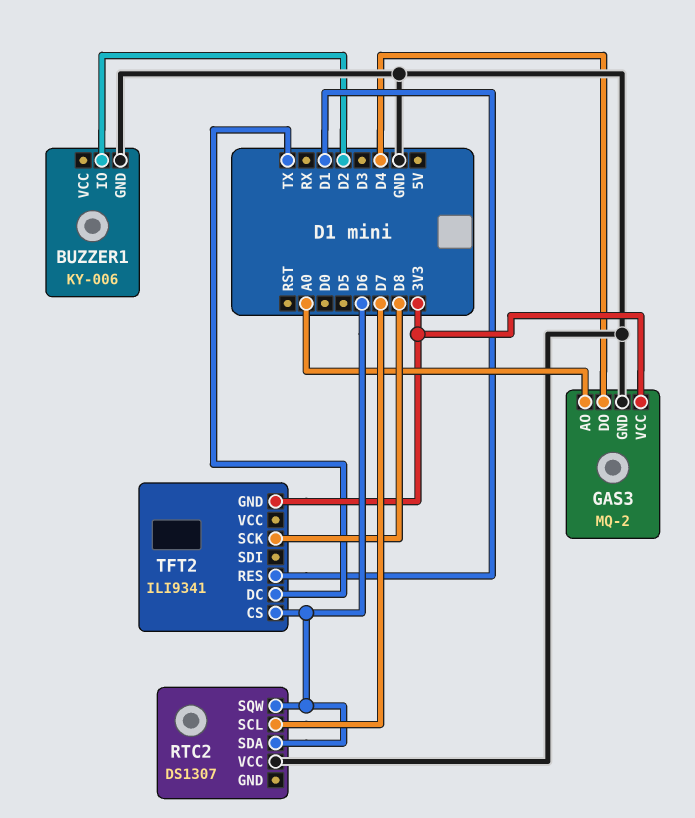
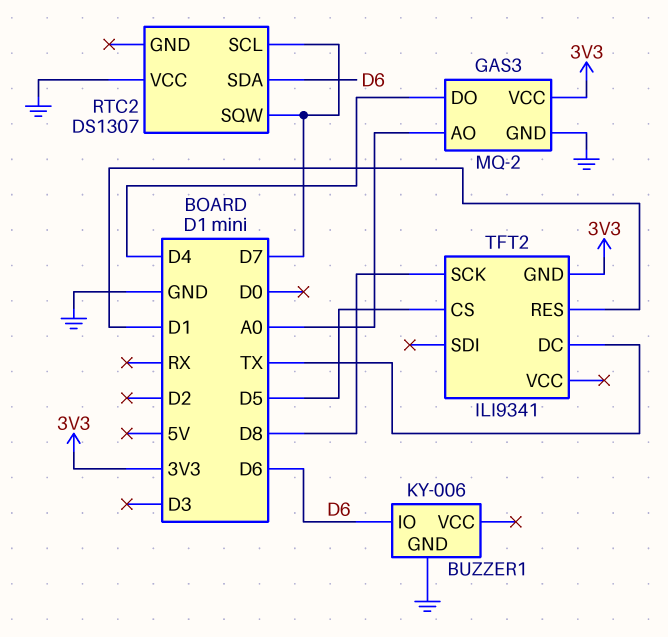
BUZZER1 pin IO: D2 -> D6
RTC2 pin SQW: D6 -> D7
TFT2 pin CS: D6 -> D5

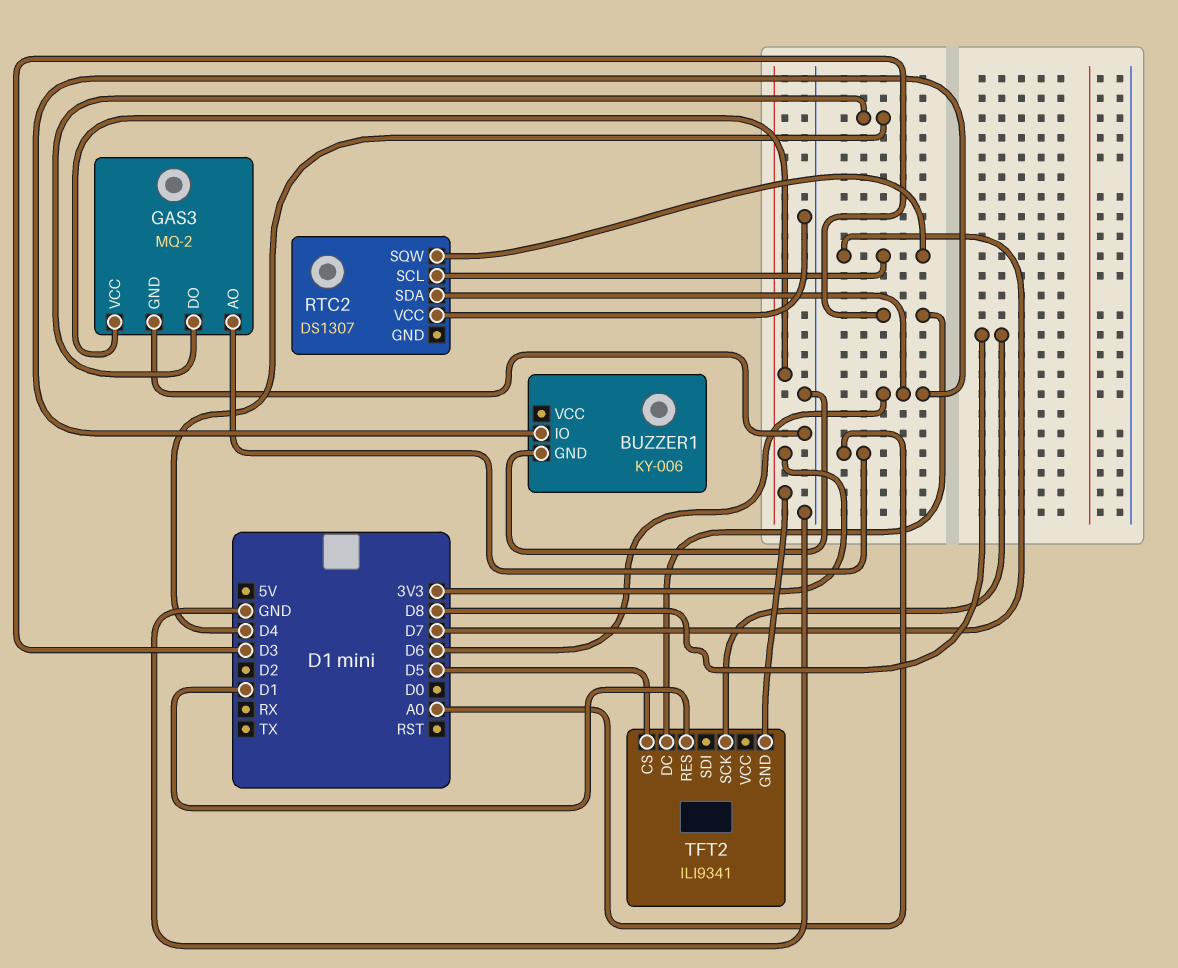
TFT2 pin DC: TX -> D3

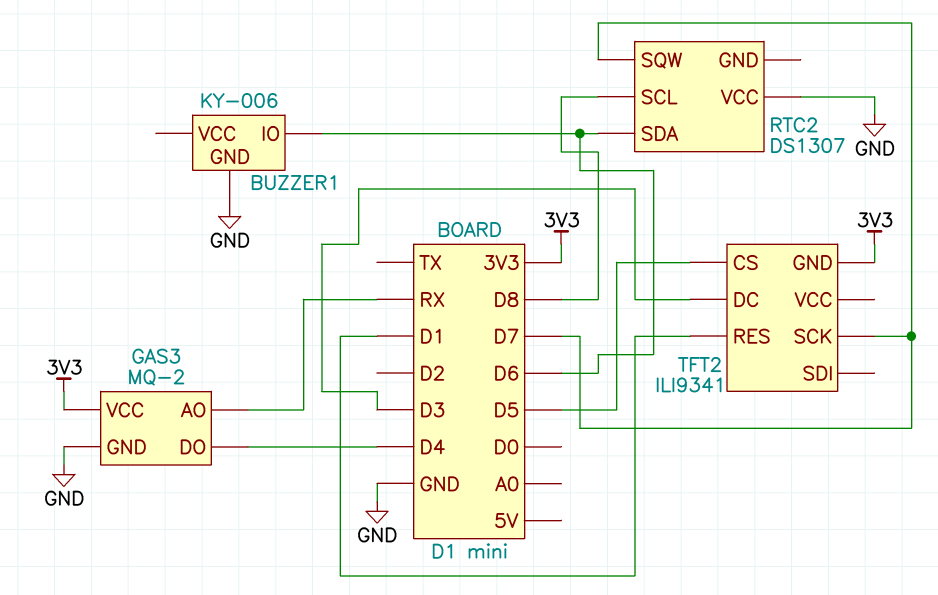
GAS3 pin AO: A0 -> RX
RTC2 pin SCL: D7 -> D8
TFT2 pin SCK: D8 -> D7

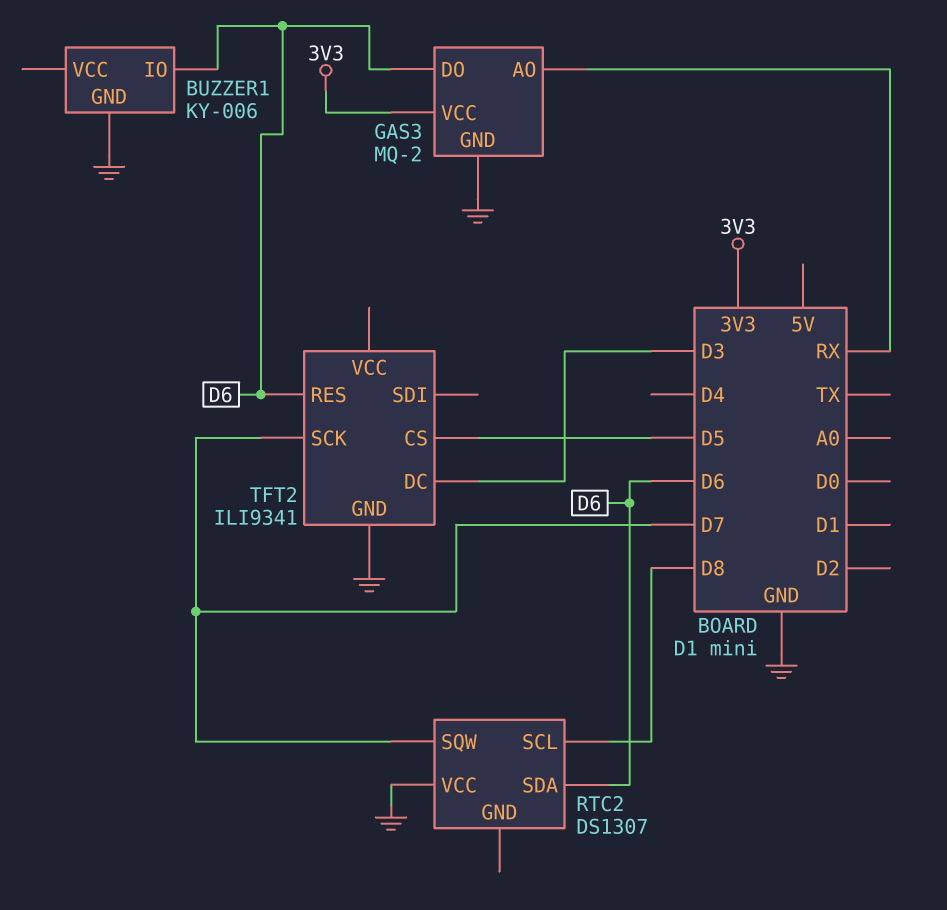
GAS3 pin DO: D4 -> D6
TFT2 pin GND: 3V3 -> GND
TFT2 pin RES: D1 -> D6

